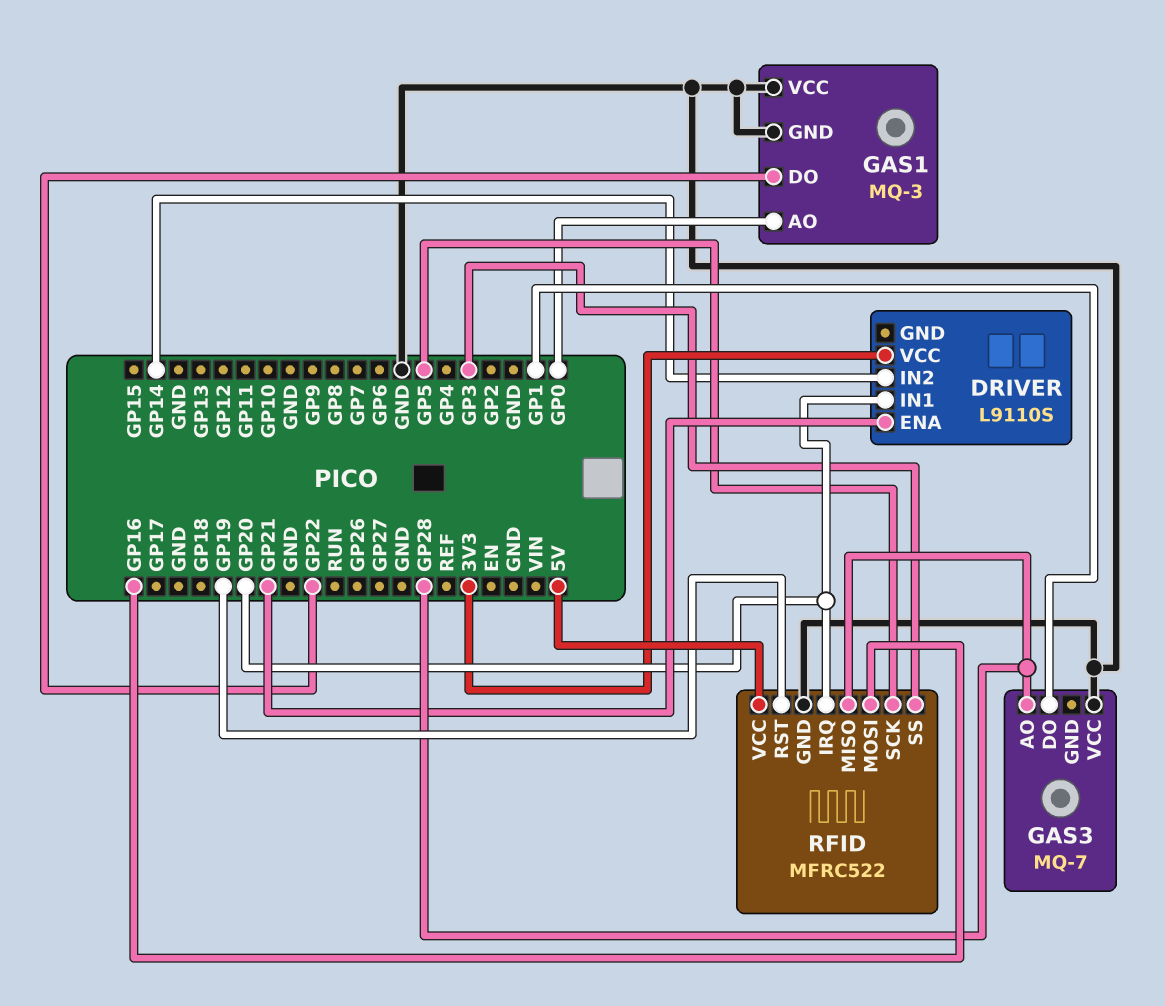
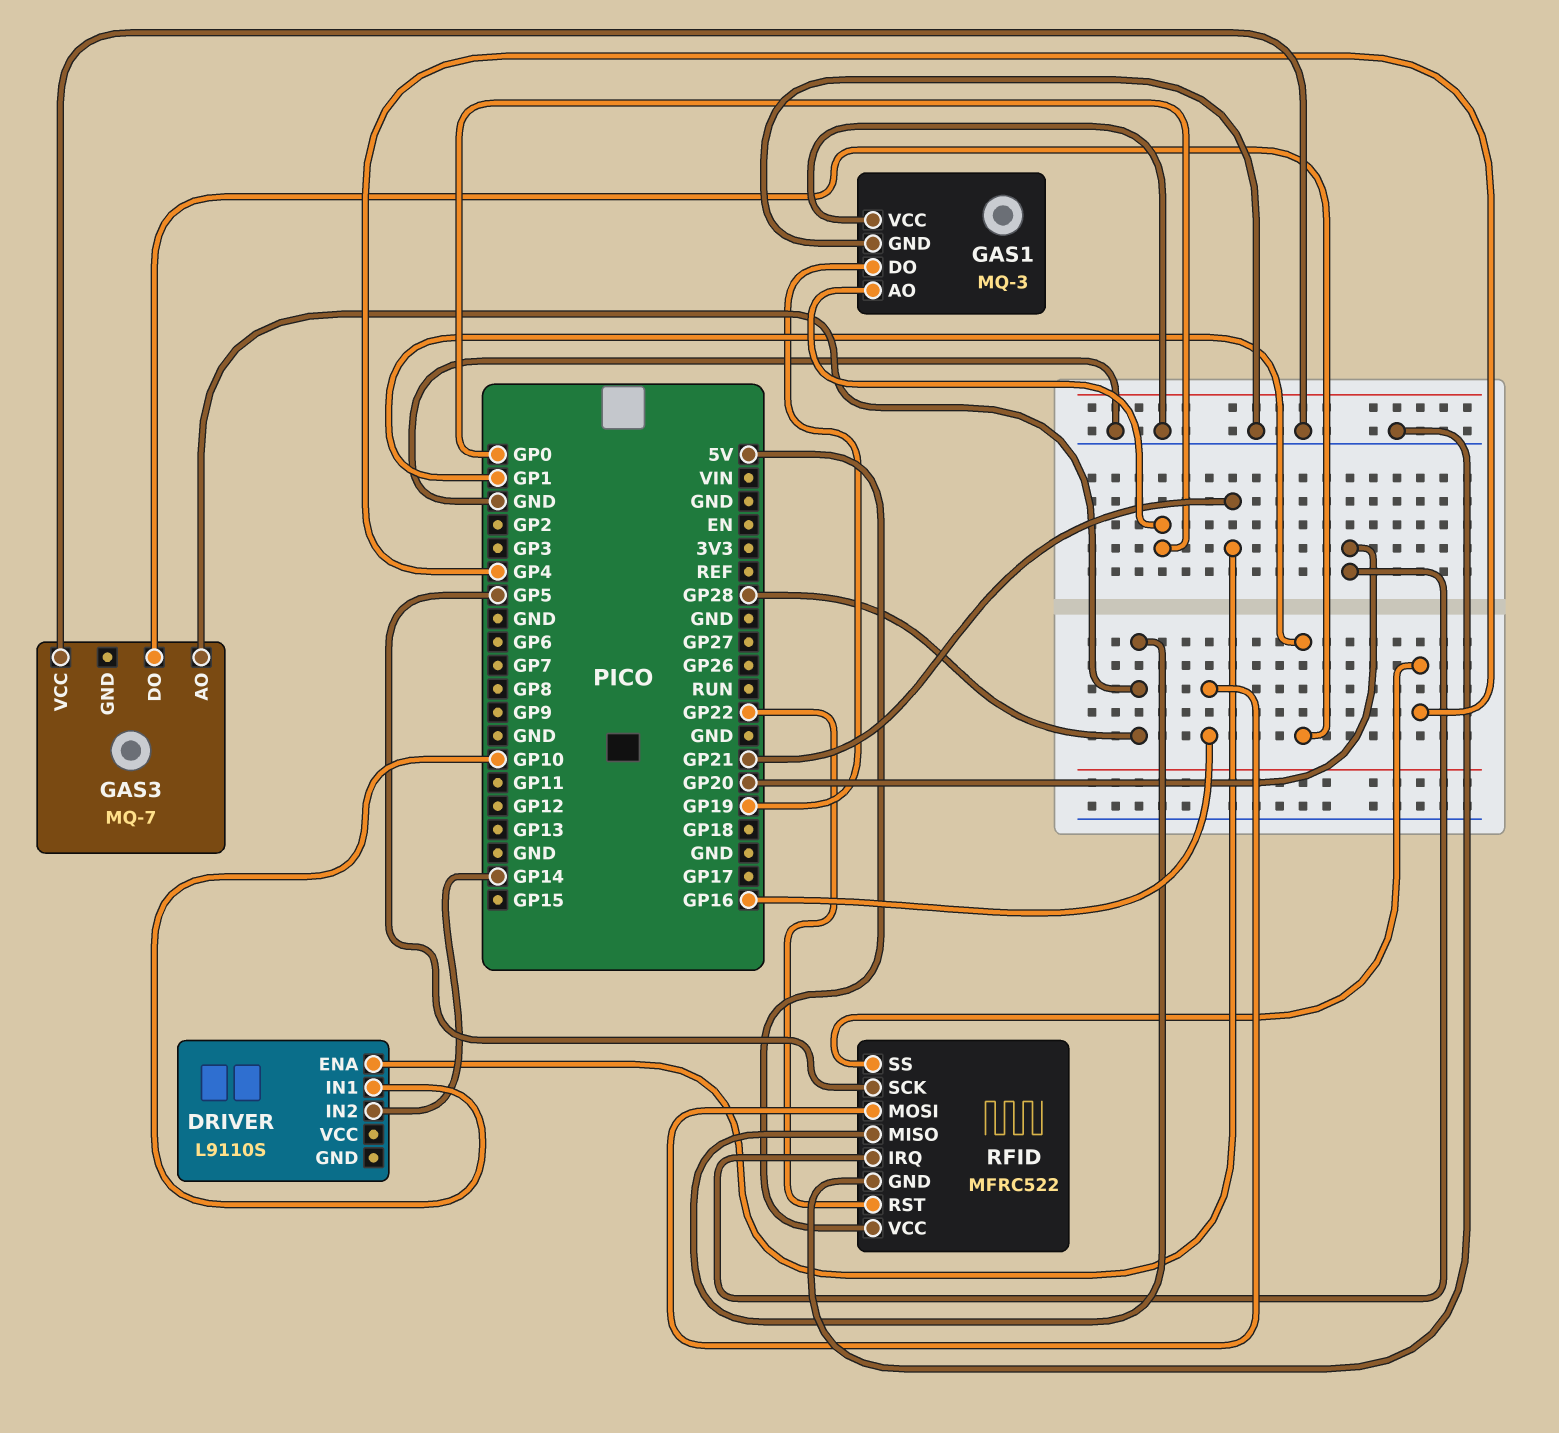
DRIVER pin IN1: GP20 -> GP10
DRIVER pin VCC: 3V3 -> none
GAS1 pin DO: GP22 -> GP19
RFID pin RST: GP19 -> GP22
RFID pin SS: GP3 -> GP4

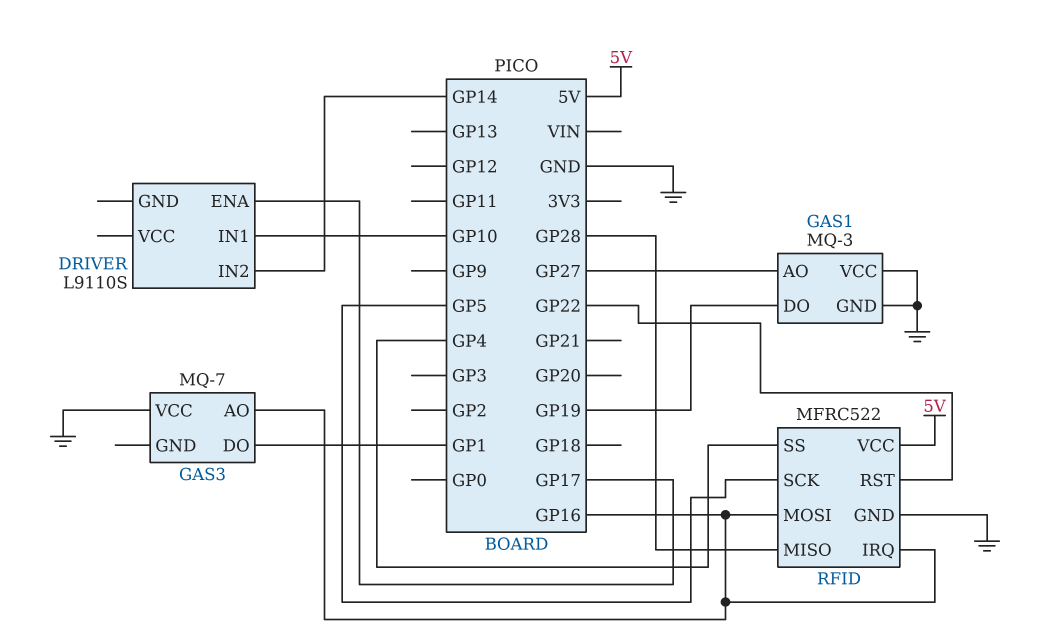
DRIVER pin ENA: GP21 -> GP17
GAS1 pin AO: GP0 -> GP27
GAS3 pin AO: GP28 -> GP16
RFID pin IRQ: GP20 -> GP16

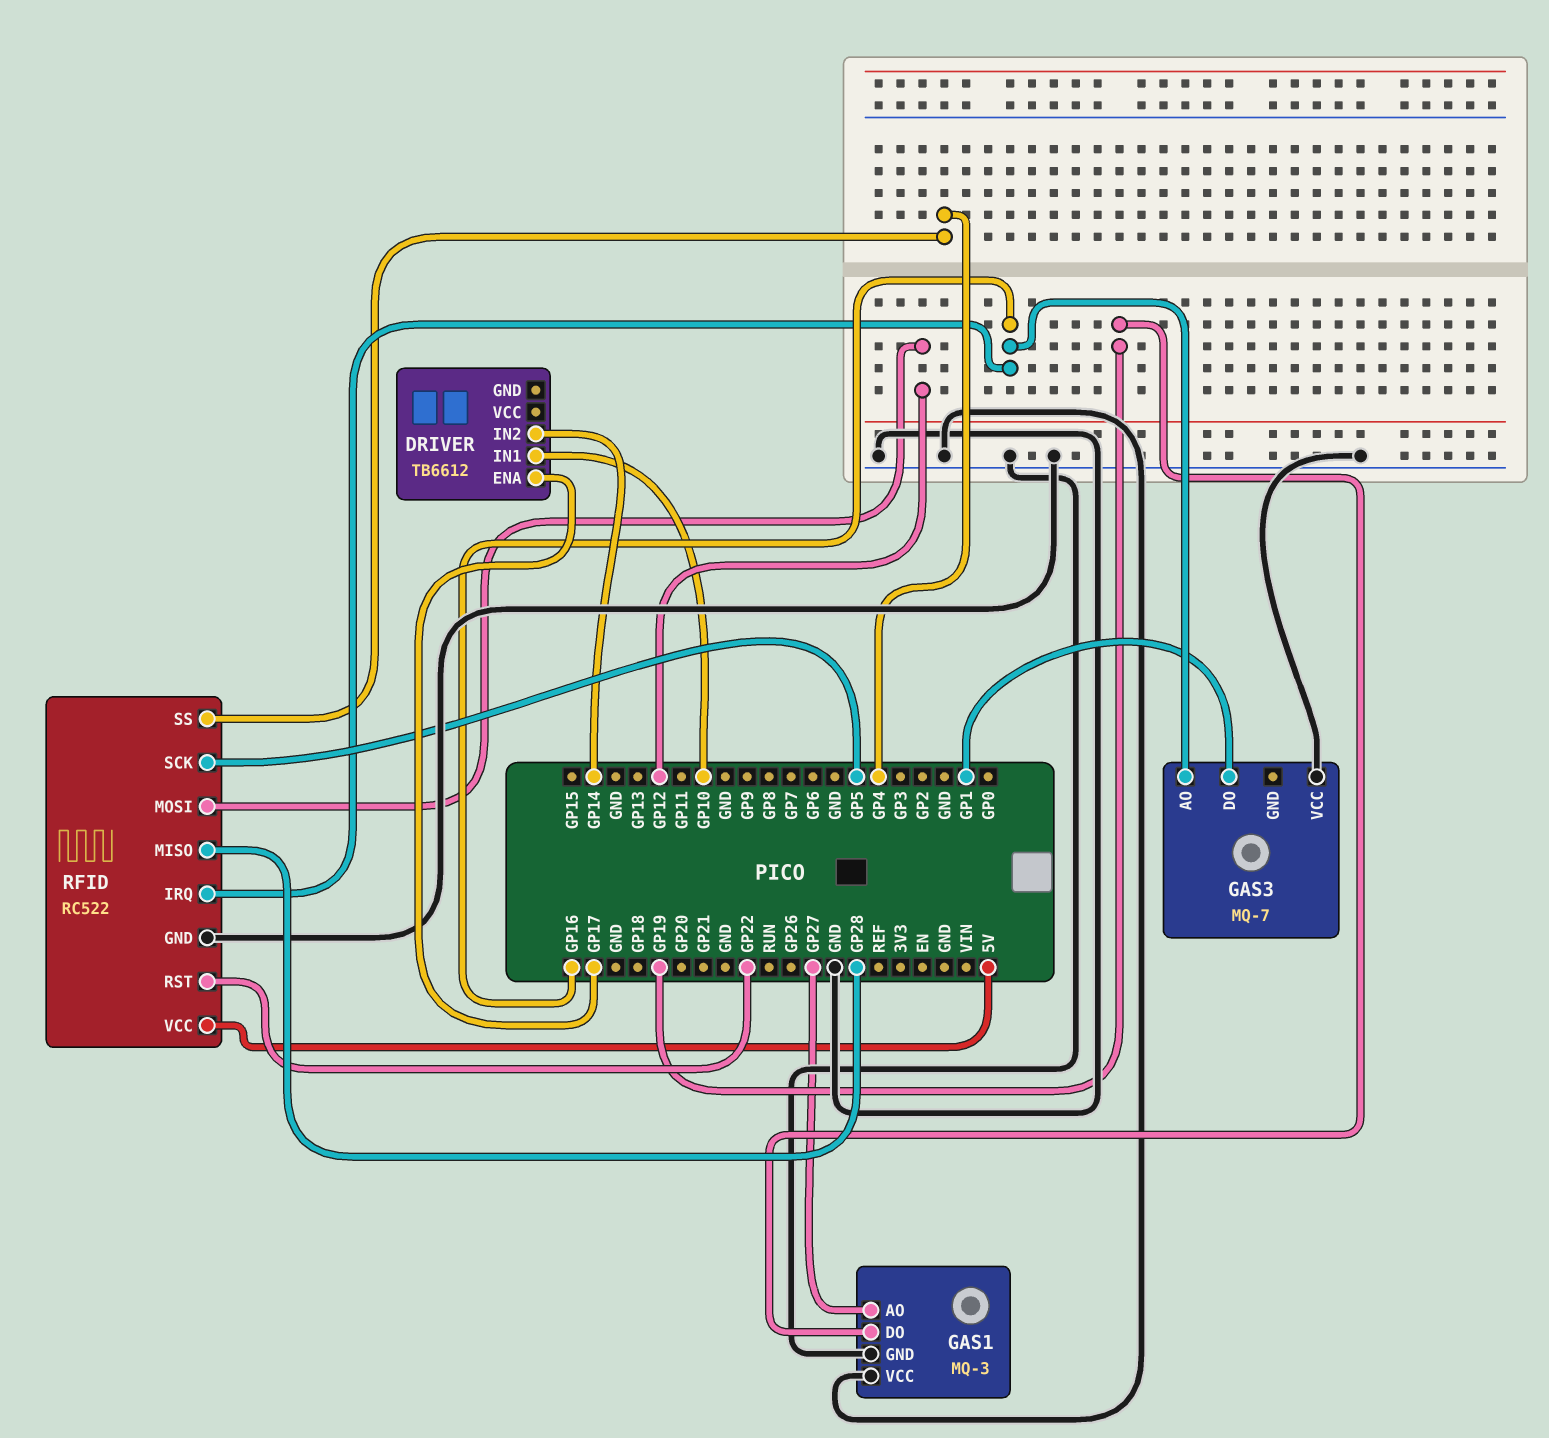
DRIVER: L9110S -> TB6612
RFID: MFRC522 -> RC522
RFID pin MOSI: GP16 -> GP12

